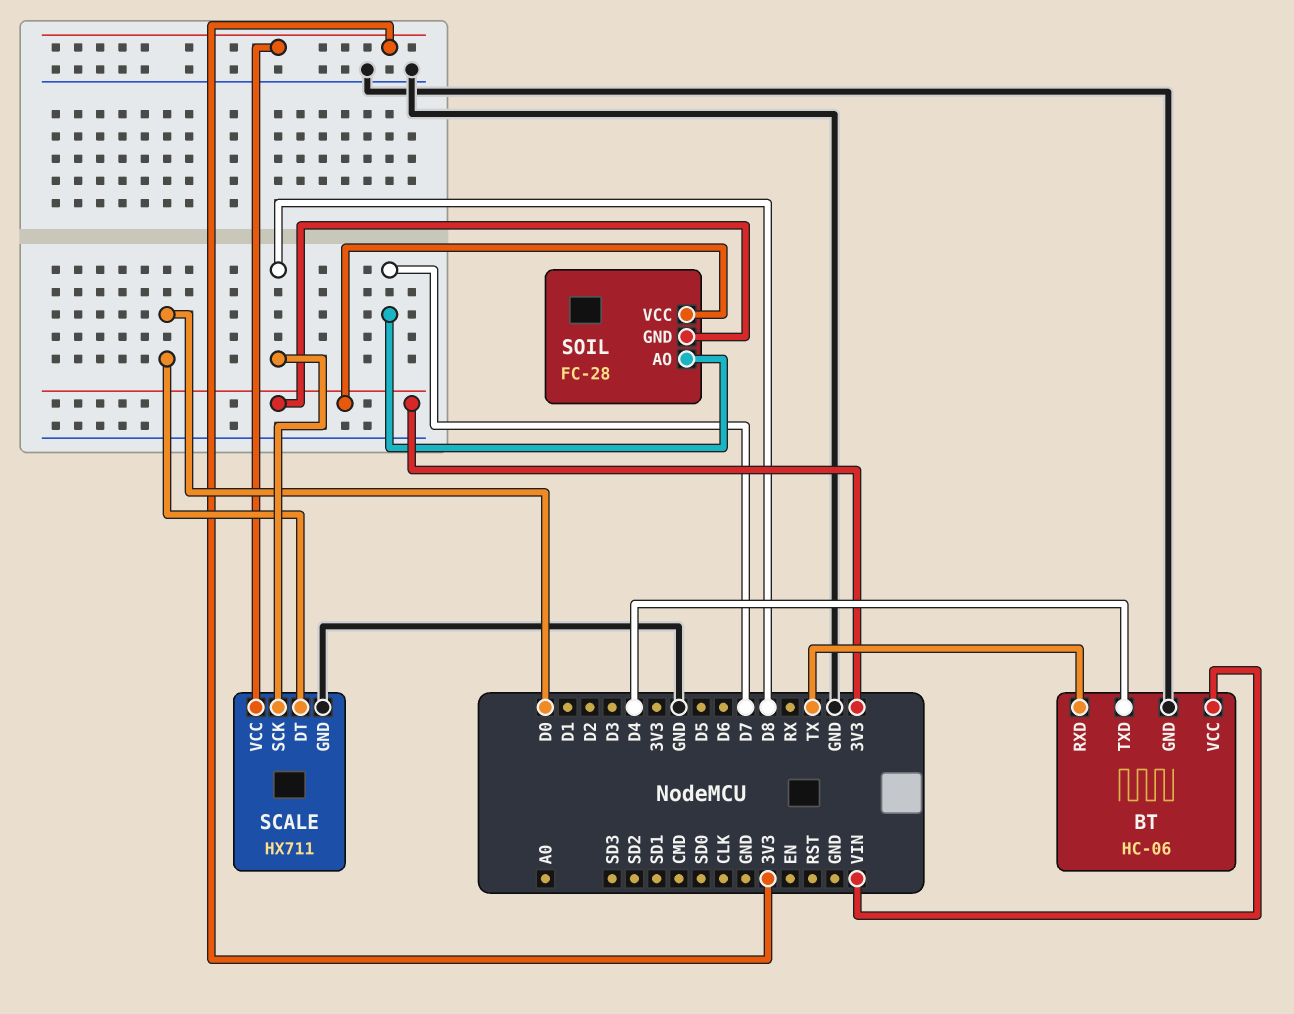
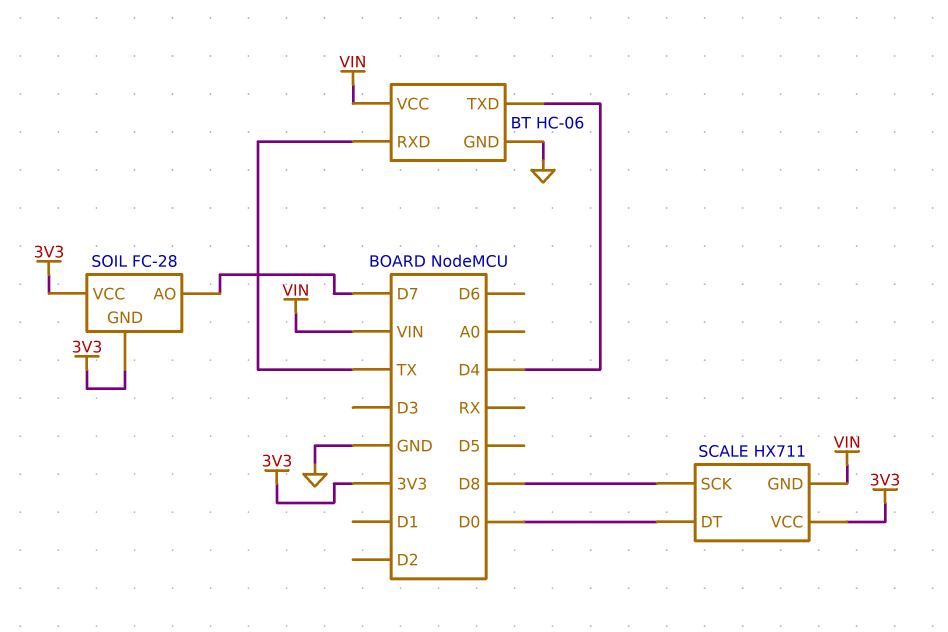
SCALE pin GND: GND -> VIN

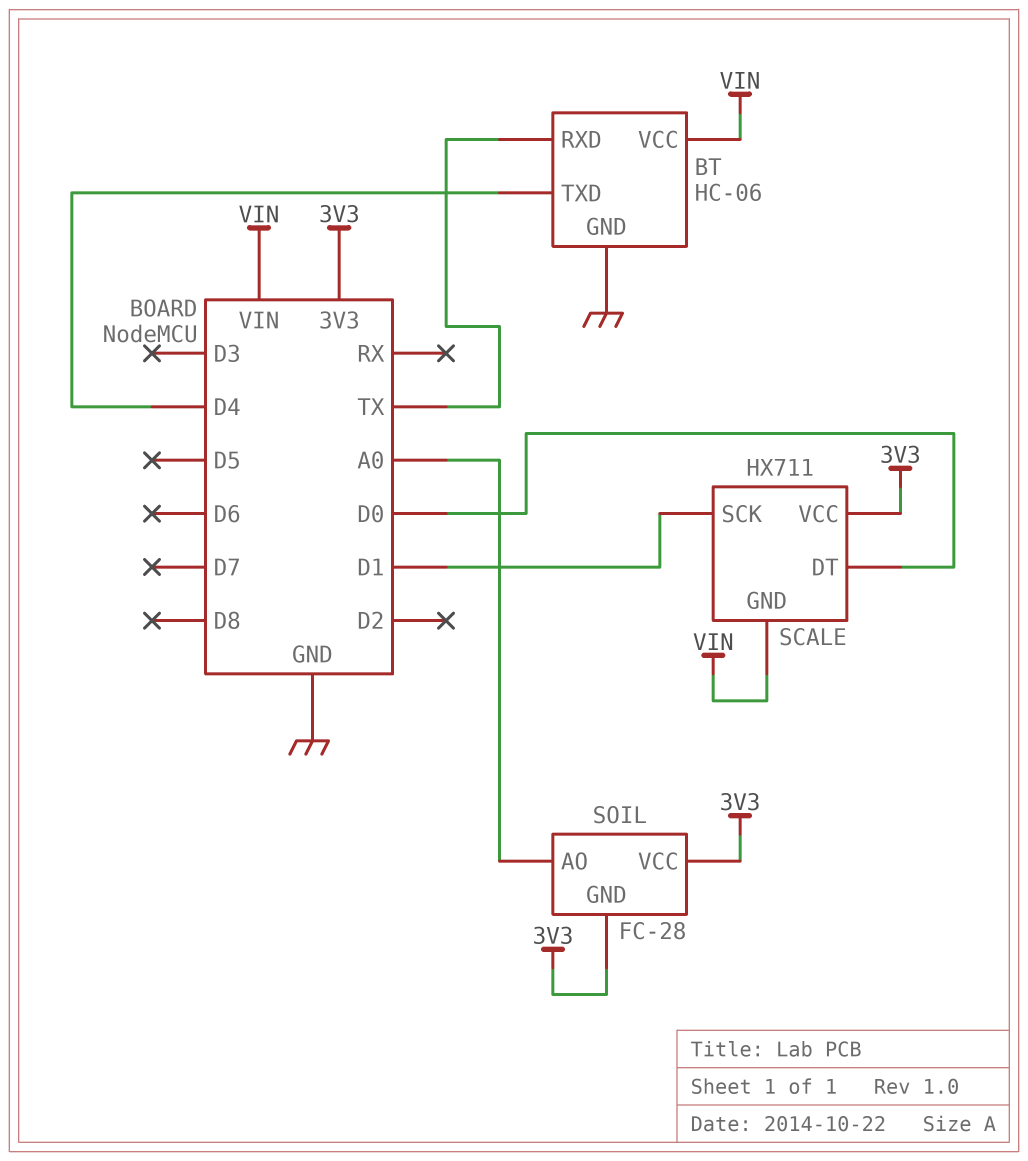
SCALE pin SCK: D8 -> D1
SOIL pin AO: D7 -> A0

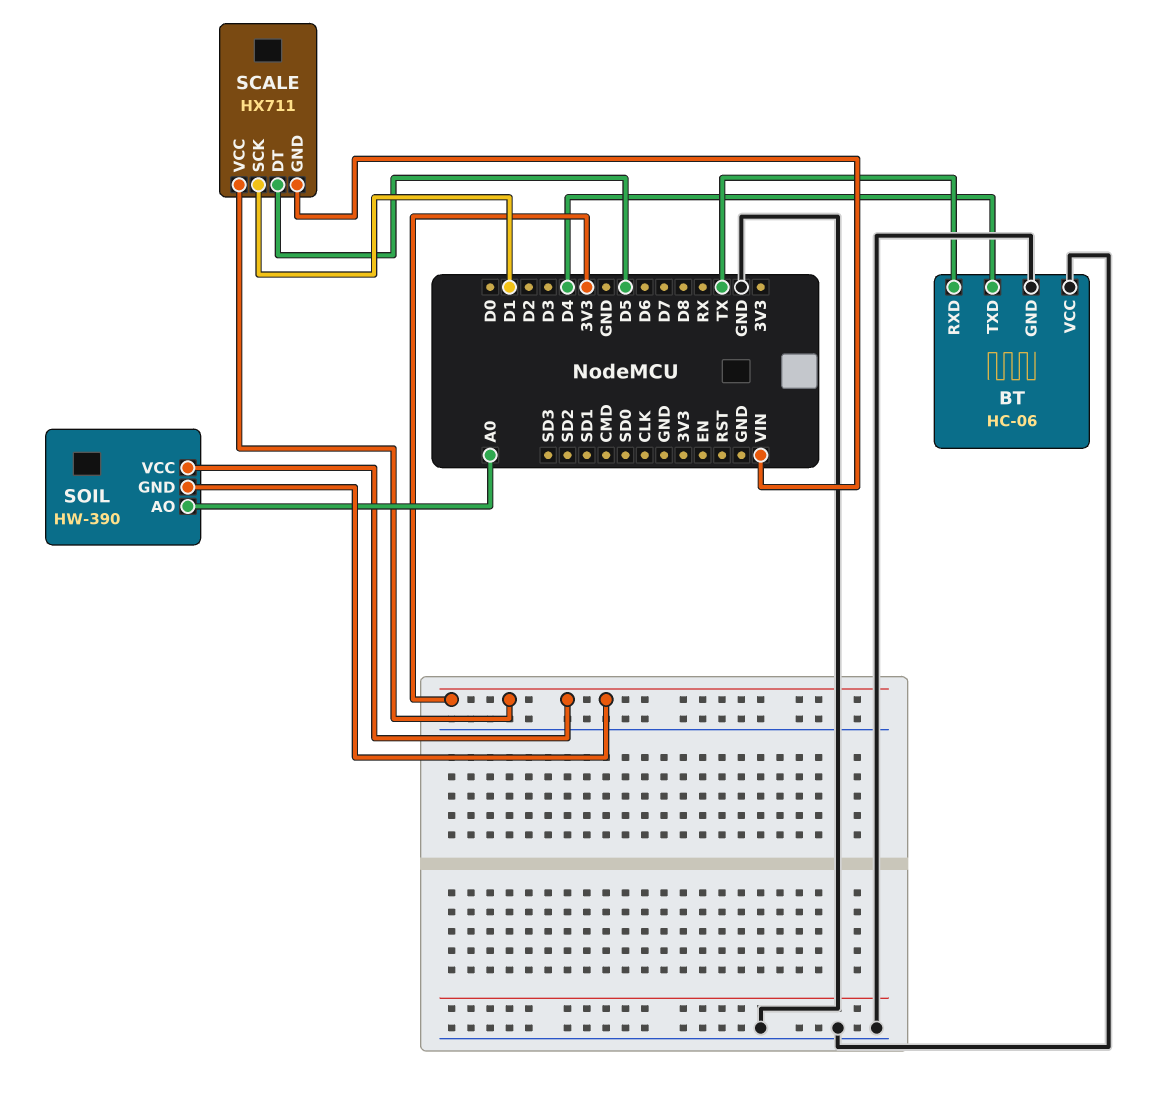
BT pin VCC: VIN -> GND
SCALE pin DT: D0 -> D5
SOIL: FC-28 -> HW-390

